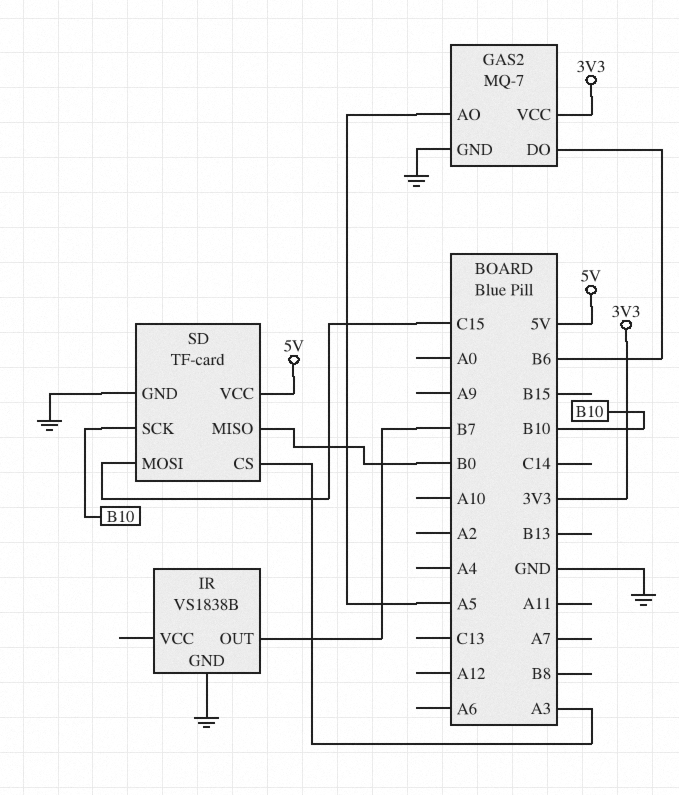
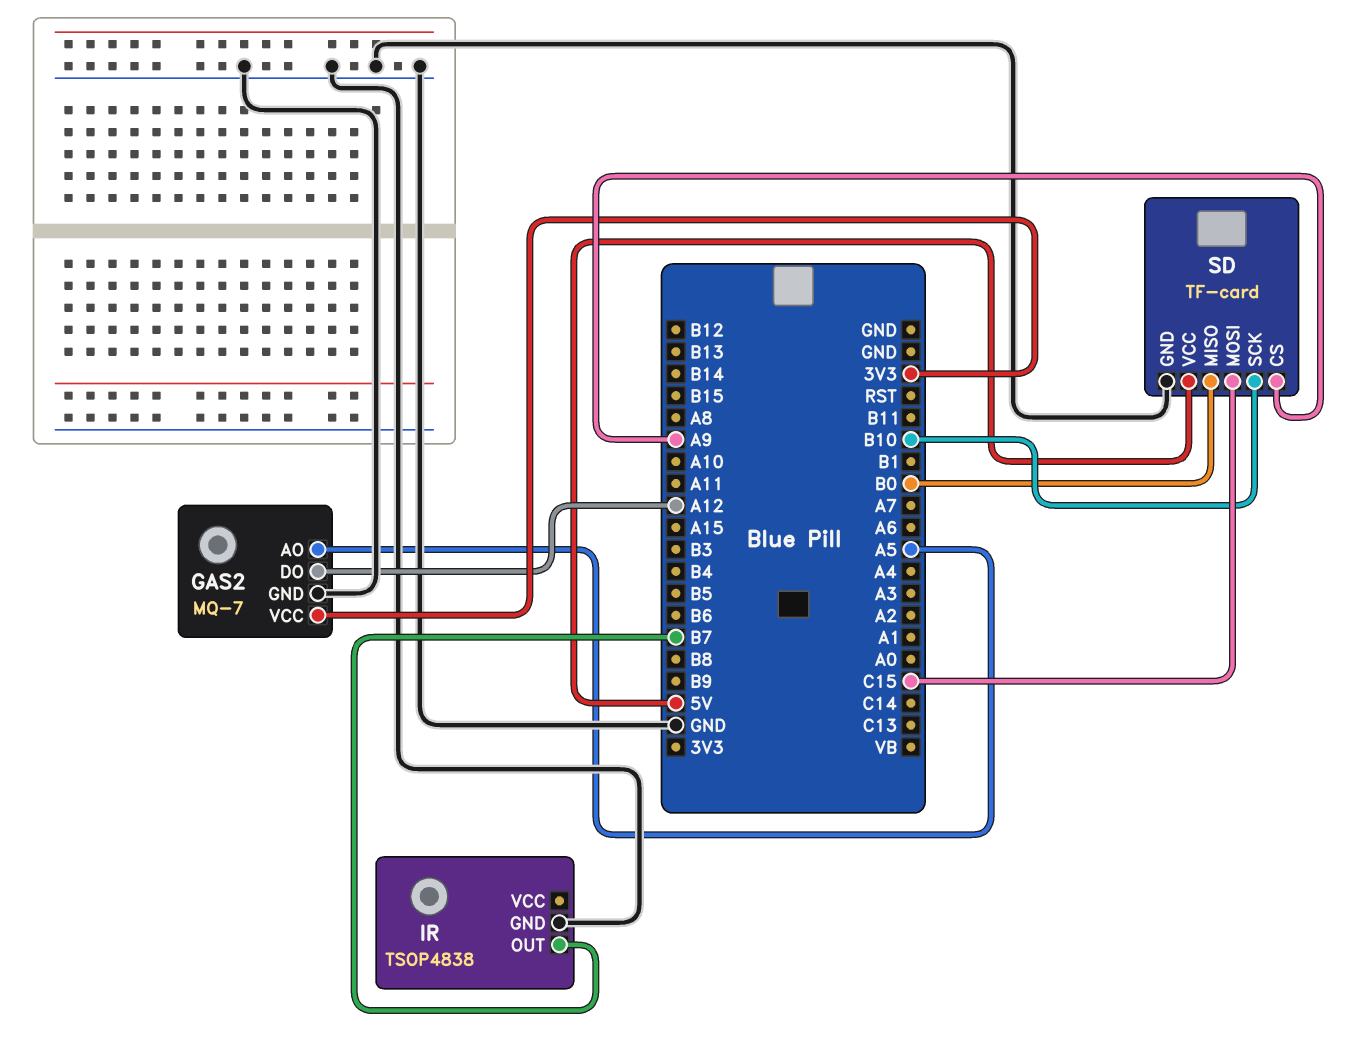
GAS2 pin DO: B6 -> A12
IR: VS1838B -> TSOP4838
SD pin CS: A3 -> A9

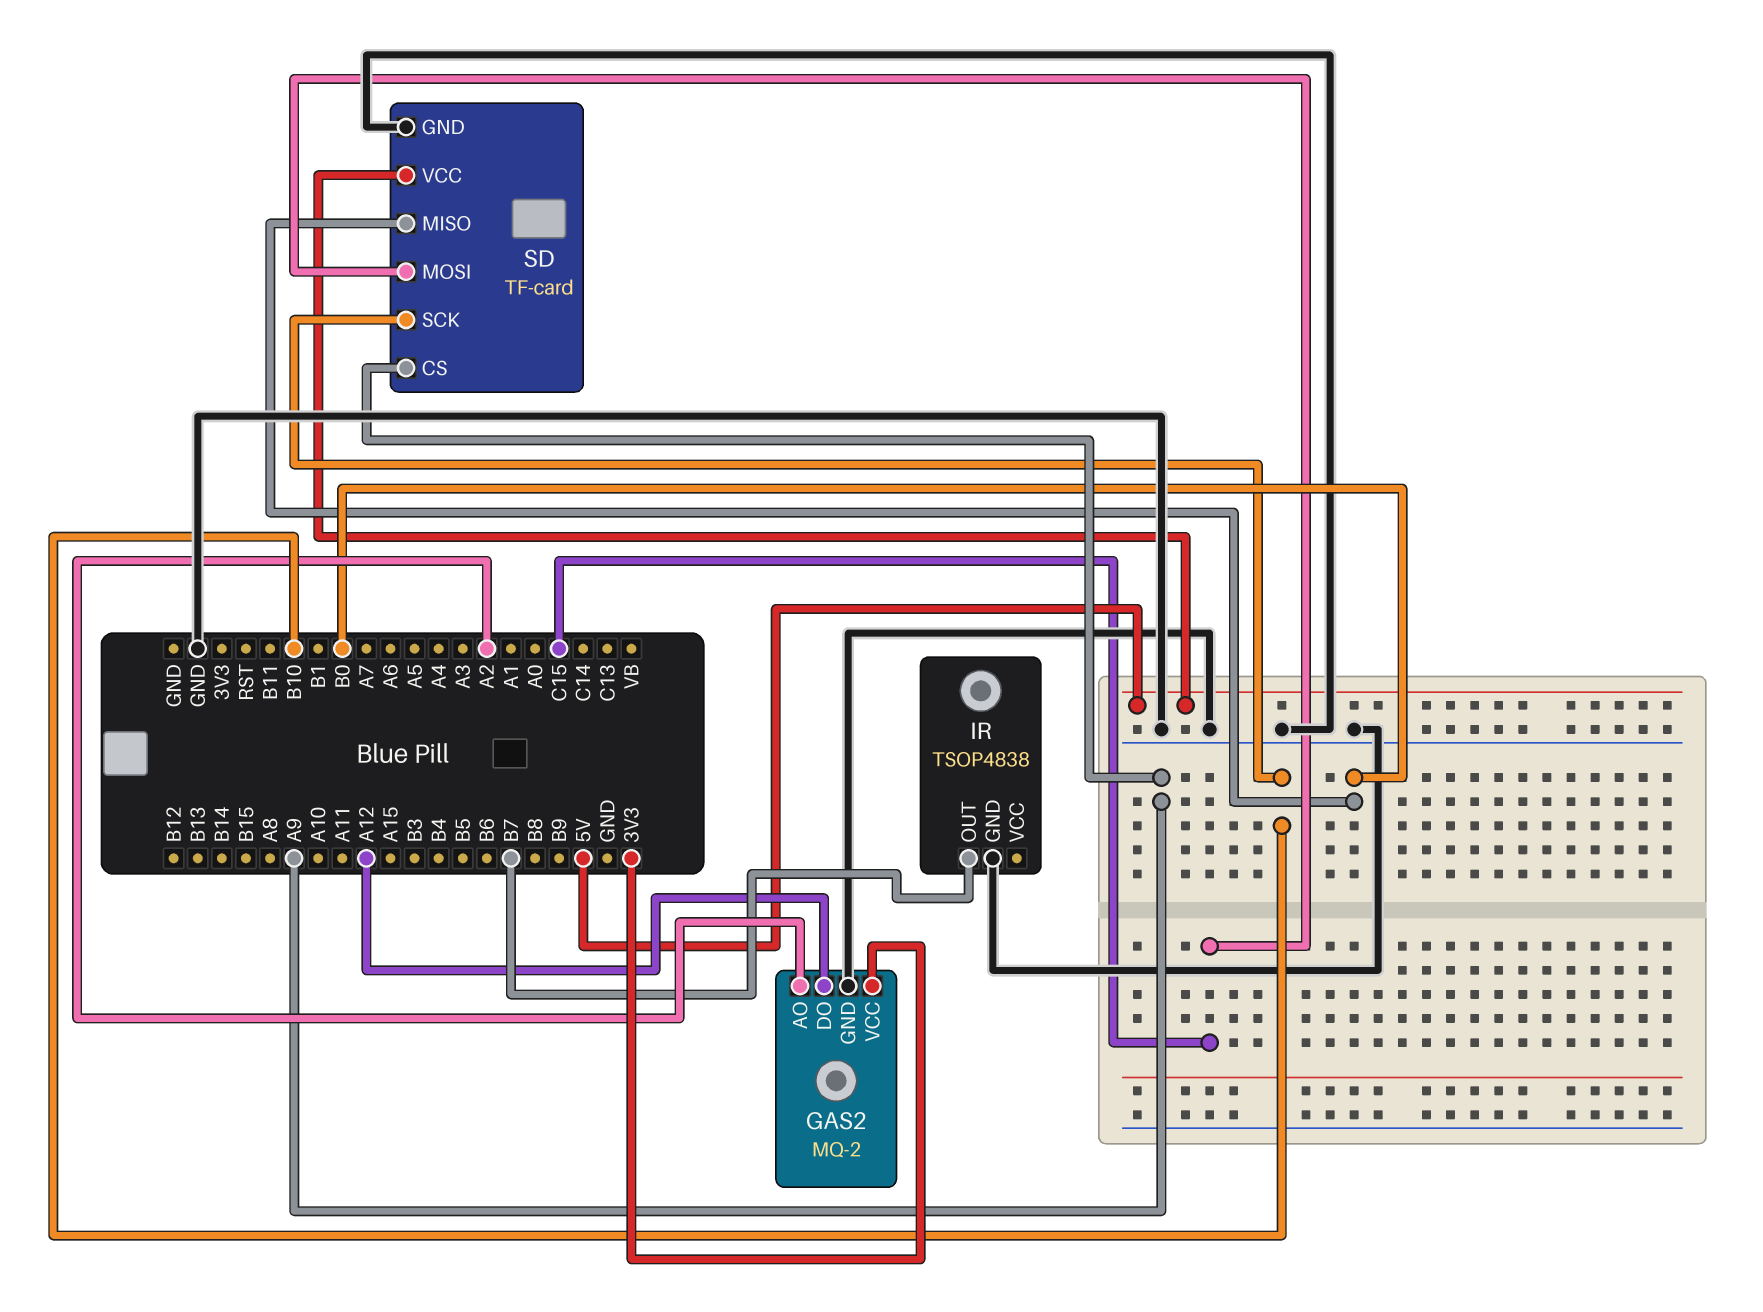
GAS2: MQ-7 -> MQ-2
GAS2 pin AO: A5 -> A2

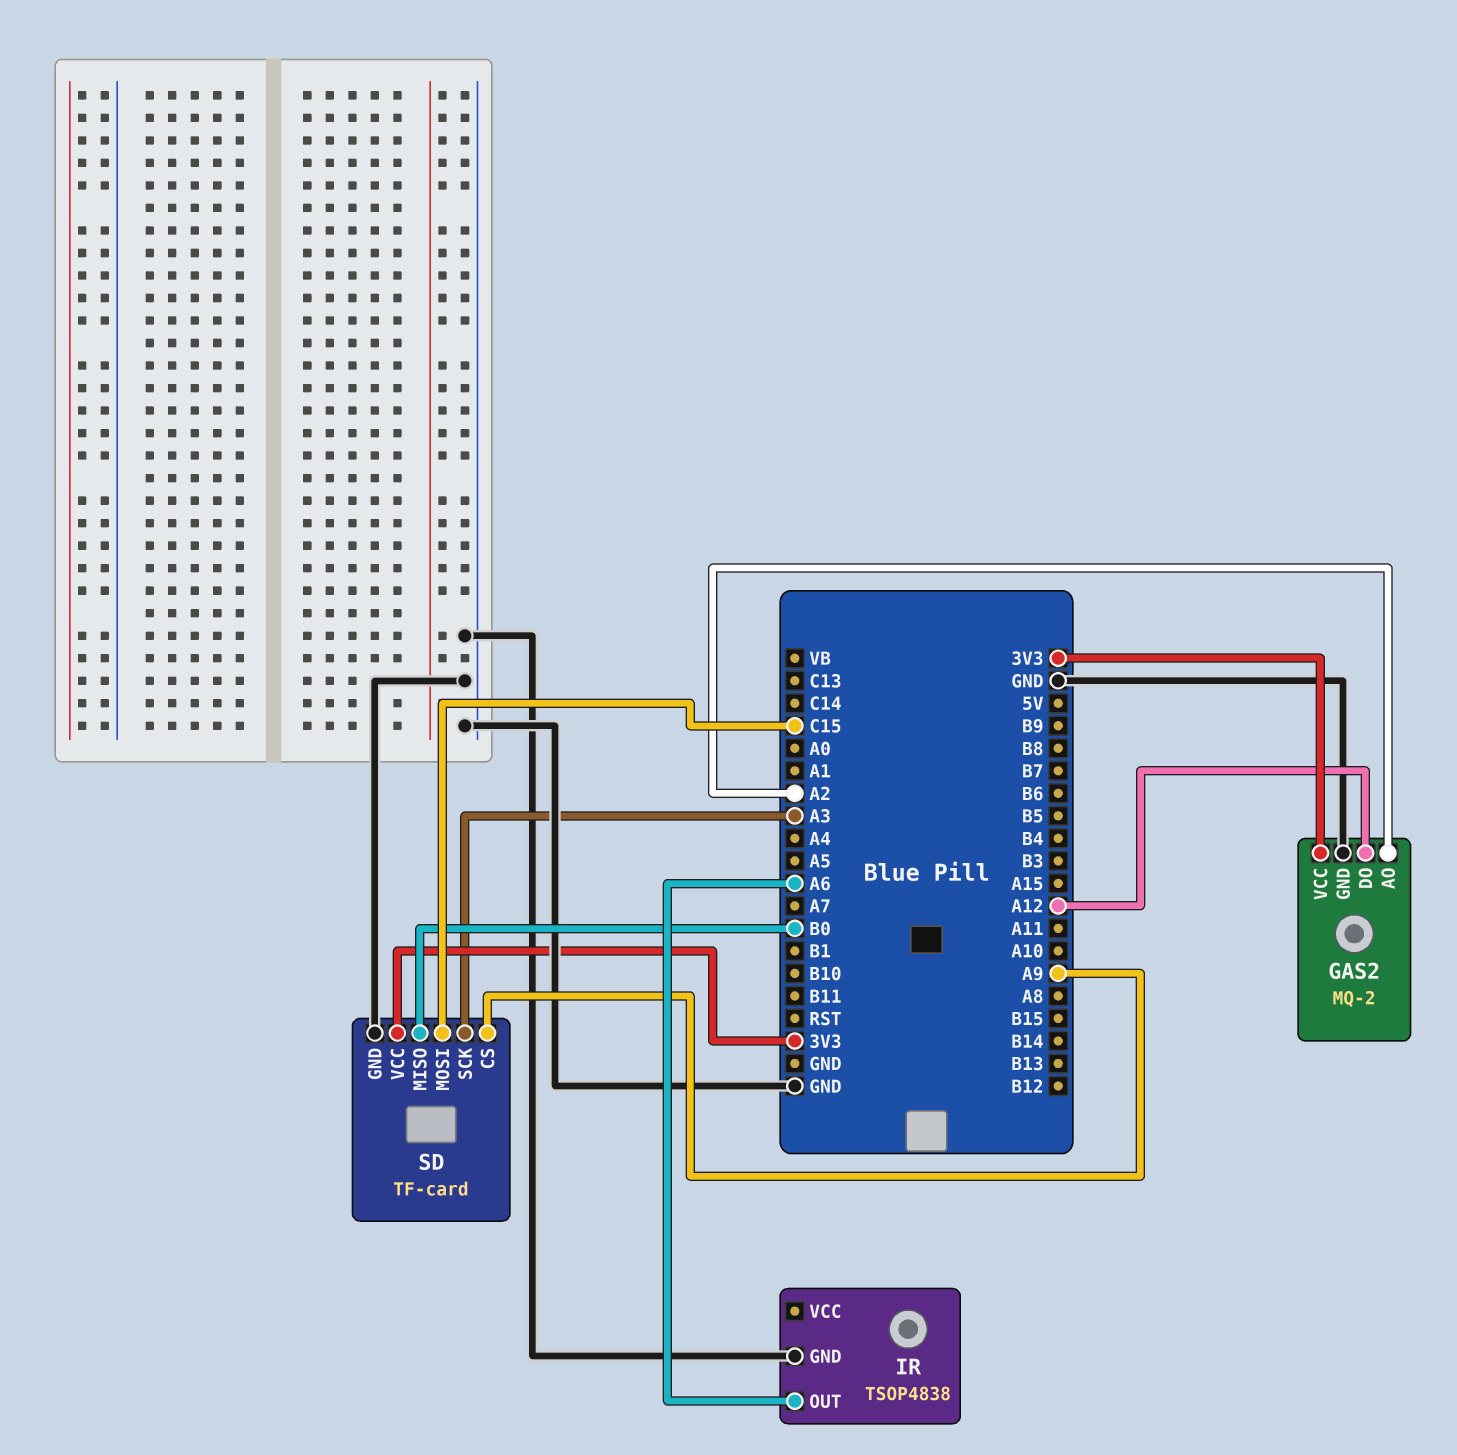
IR pin OUT: B7 -> A6
SD pin SCK: B10 -> A3
SD pin VCC: 5V -> 3V3

